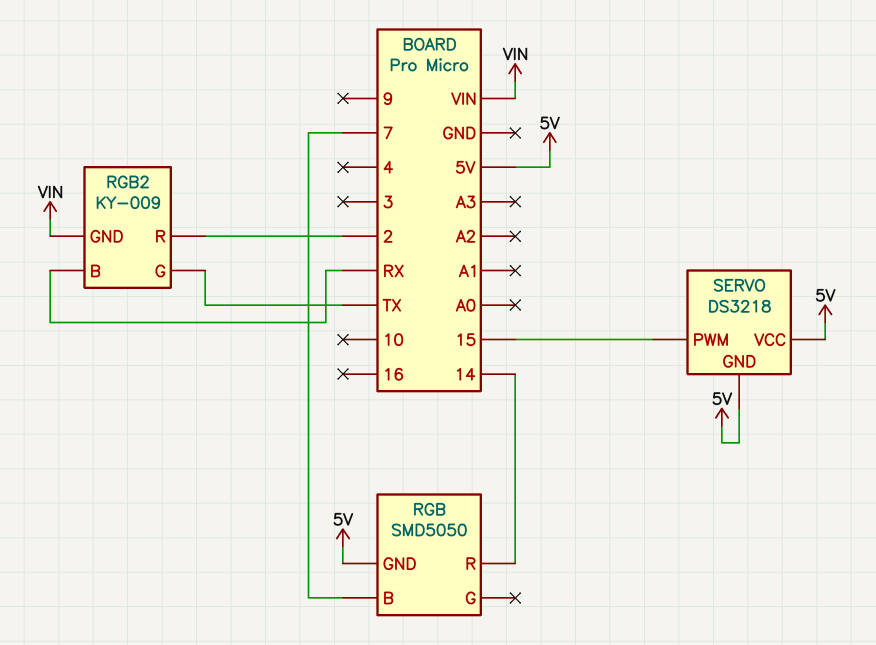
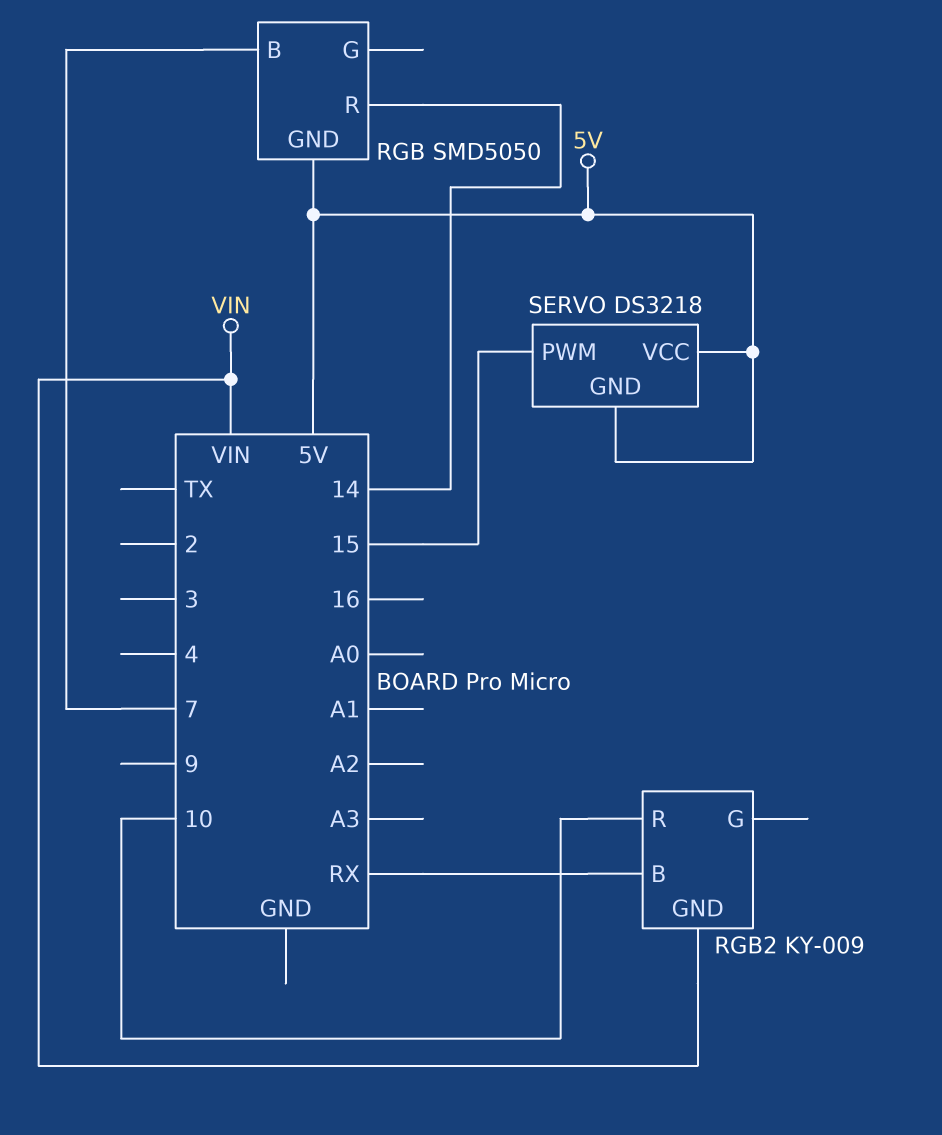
RGB2 pin G: TX -> none
RGB2 pin R: 2 -> 10

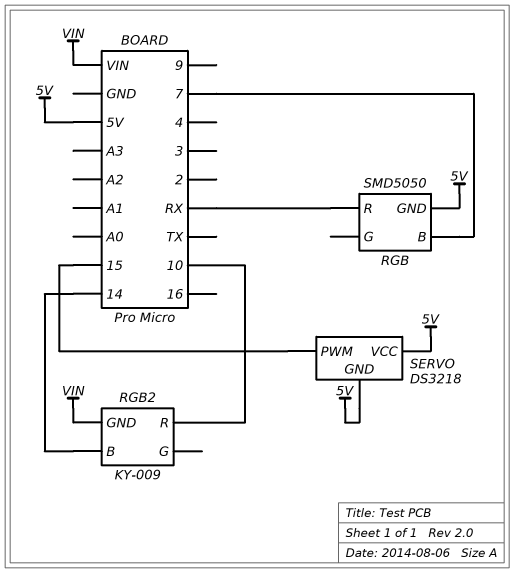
RGB pin R: 14 -> RX
RGB2 pin B: RX -> 14

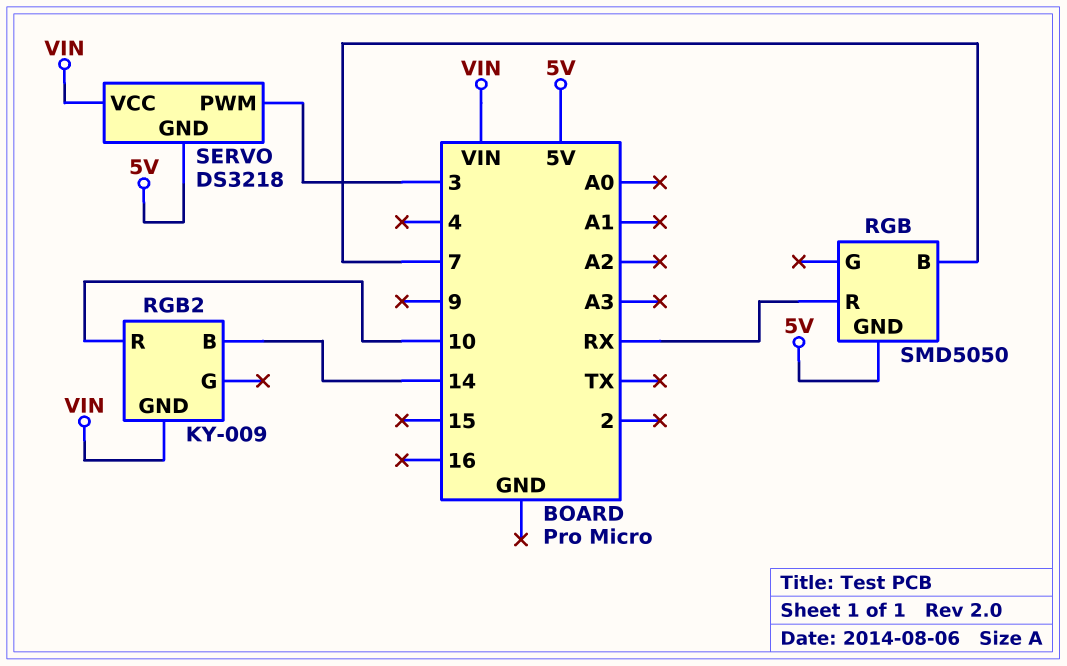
SERVO pin PWM: 15 -> 3
SERVO pin VCC: 5V -> VIN

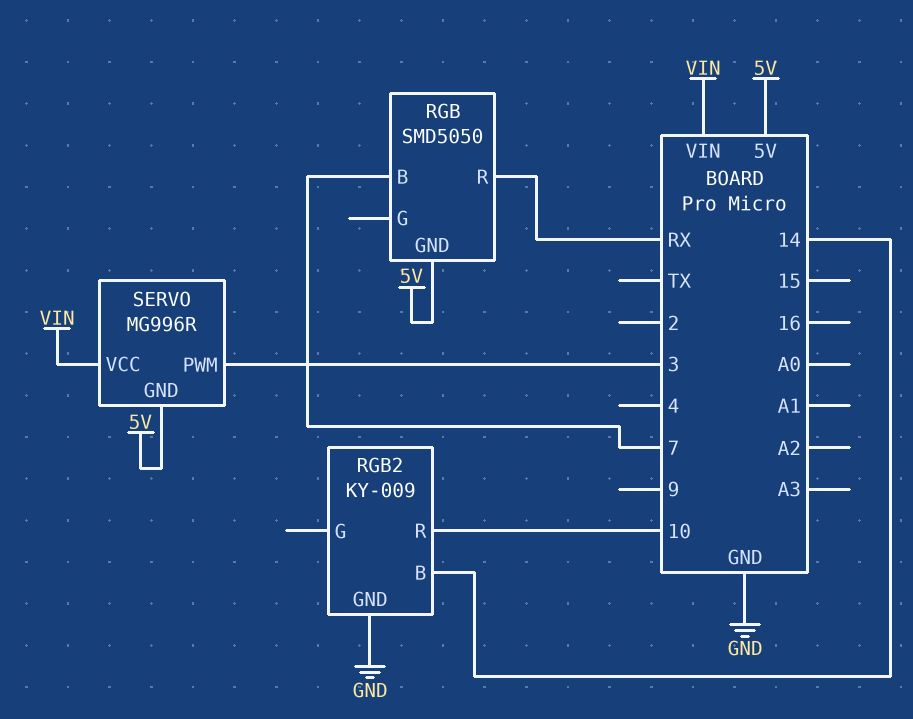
RGB2 pin GND: VIN -> GND
SERVO: DS3218 -> MG996R

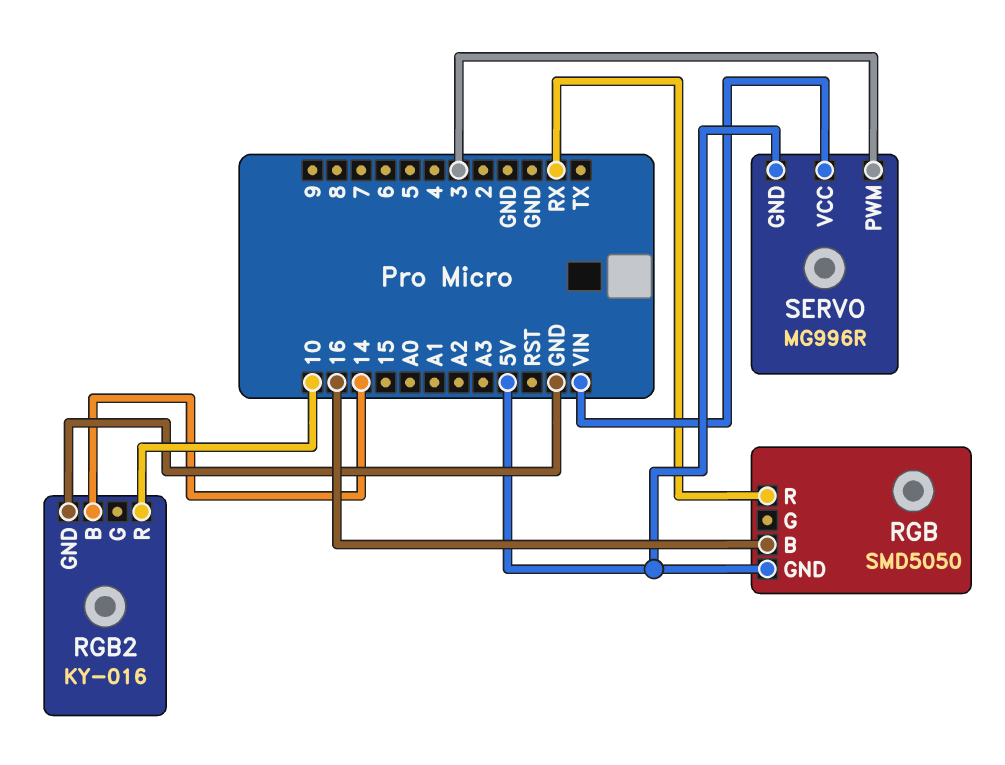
RGB pin B: 7 -> 16
RGB2: KY-009 -> KY-016

